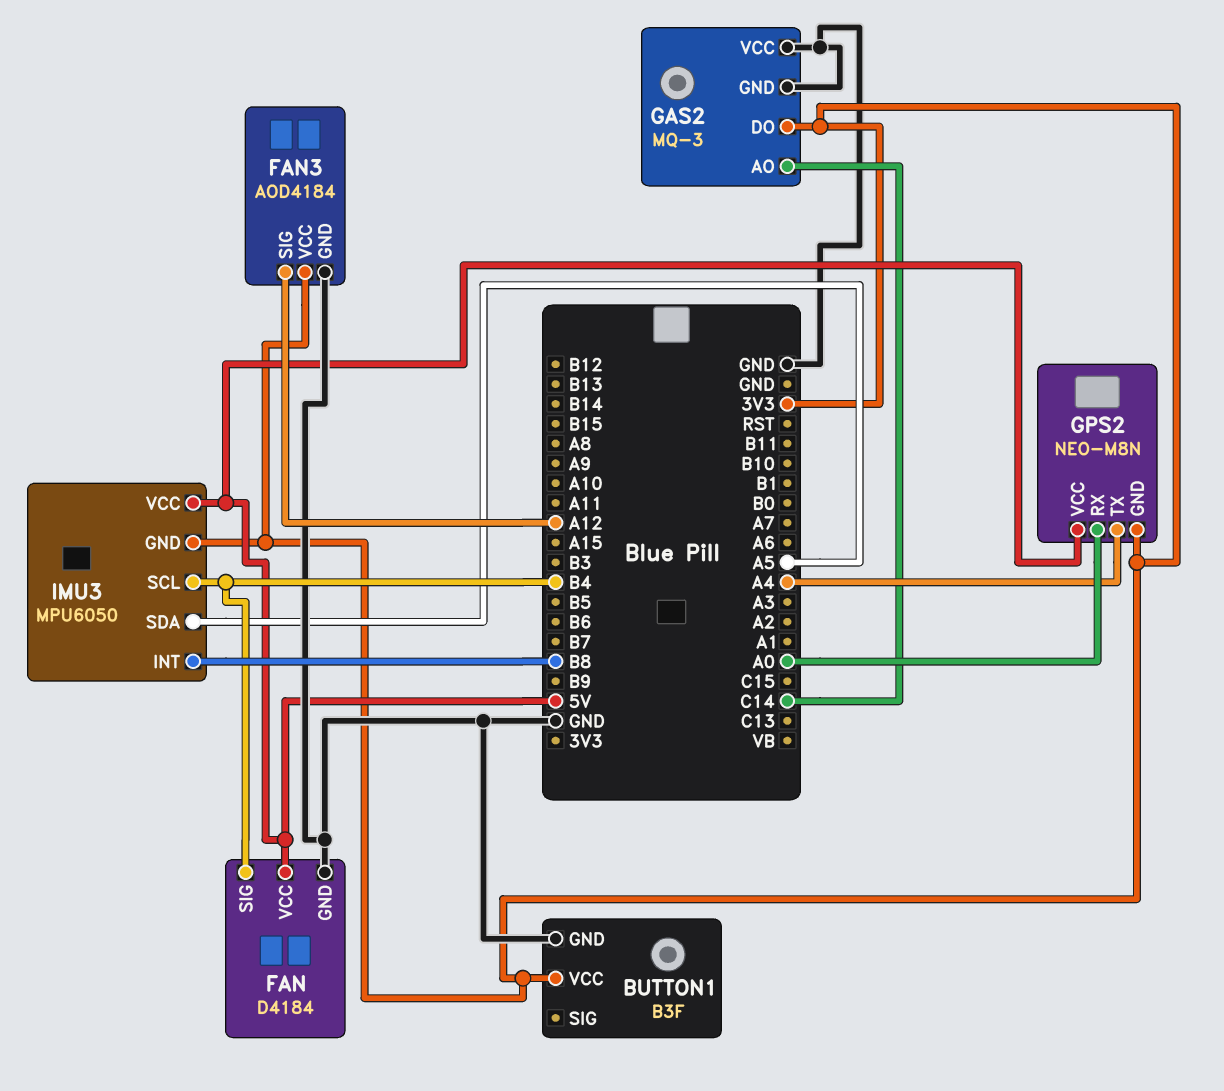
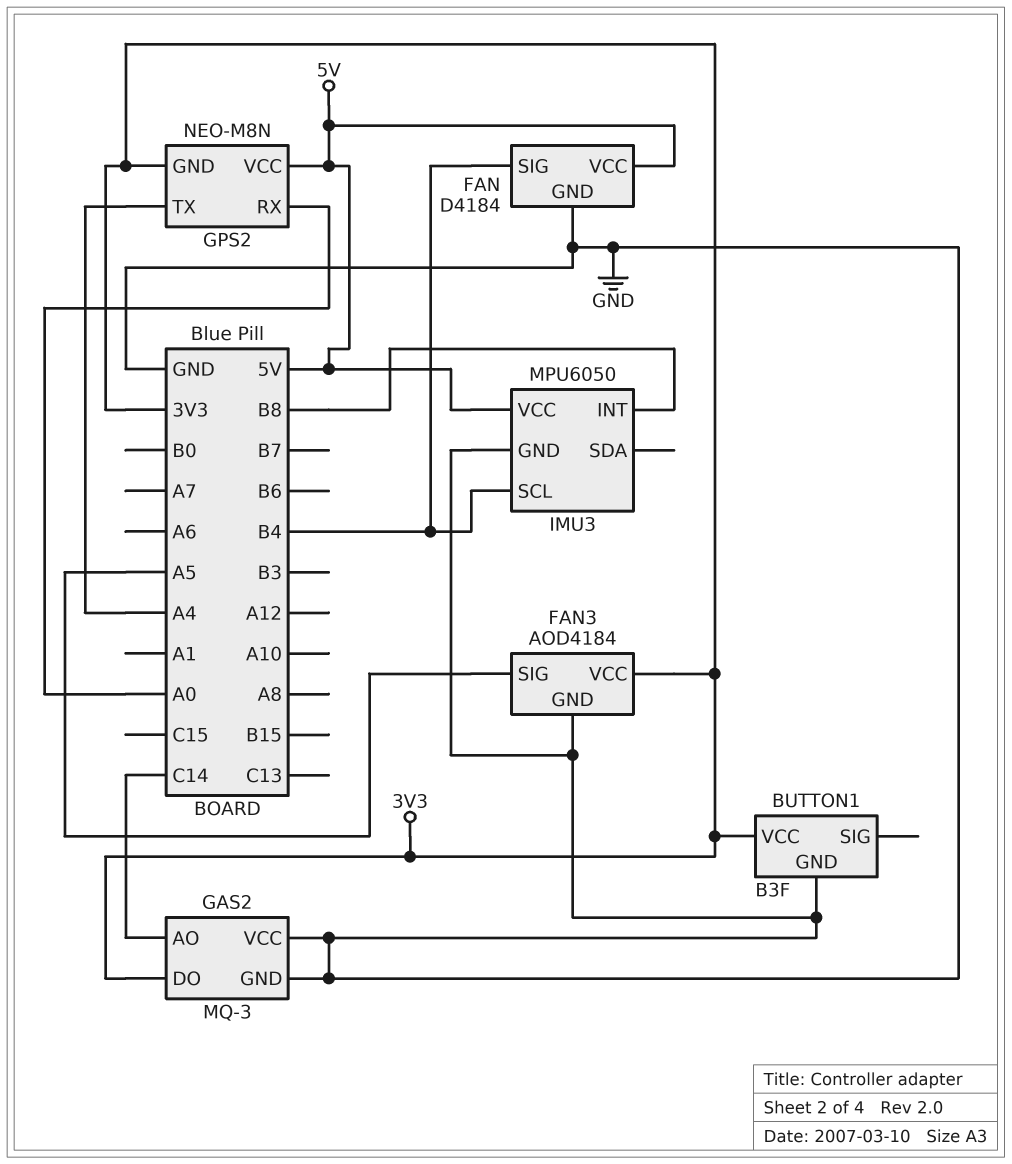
FAN3 pin SIG: A12 -> A5
IMU3 pin GND: 3V3 -> GND
IMU3 pin SDA: A5 -> none

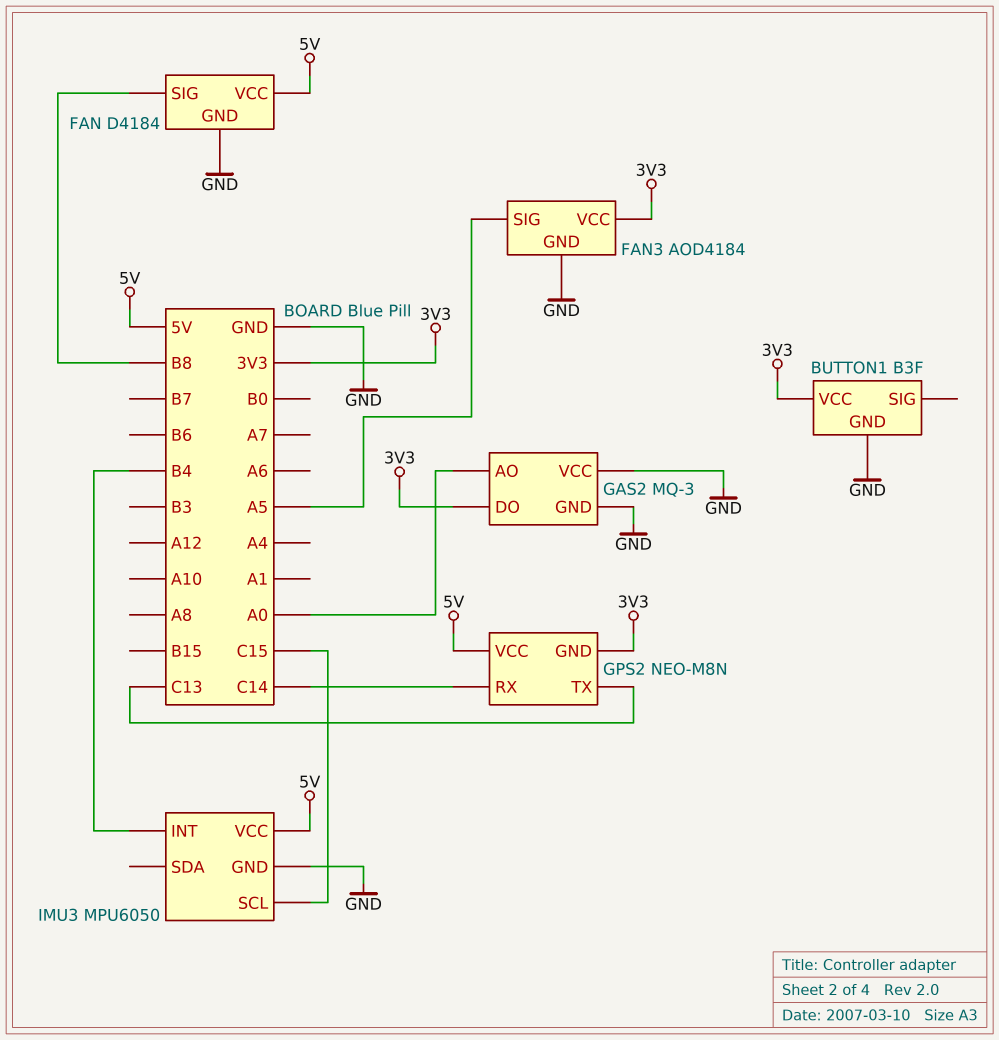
FAN pin SIG: B4 -> B8
GAS2 pin AO: C14 -> A0
GPS2 pin RX: A0 -> C14
GPS2 pin TX: A4 -> C13
IMU3 pin INT: B8 -> B4
IMU3 pin SCL: B4 -> C15

